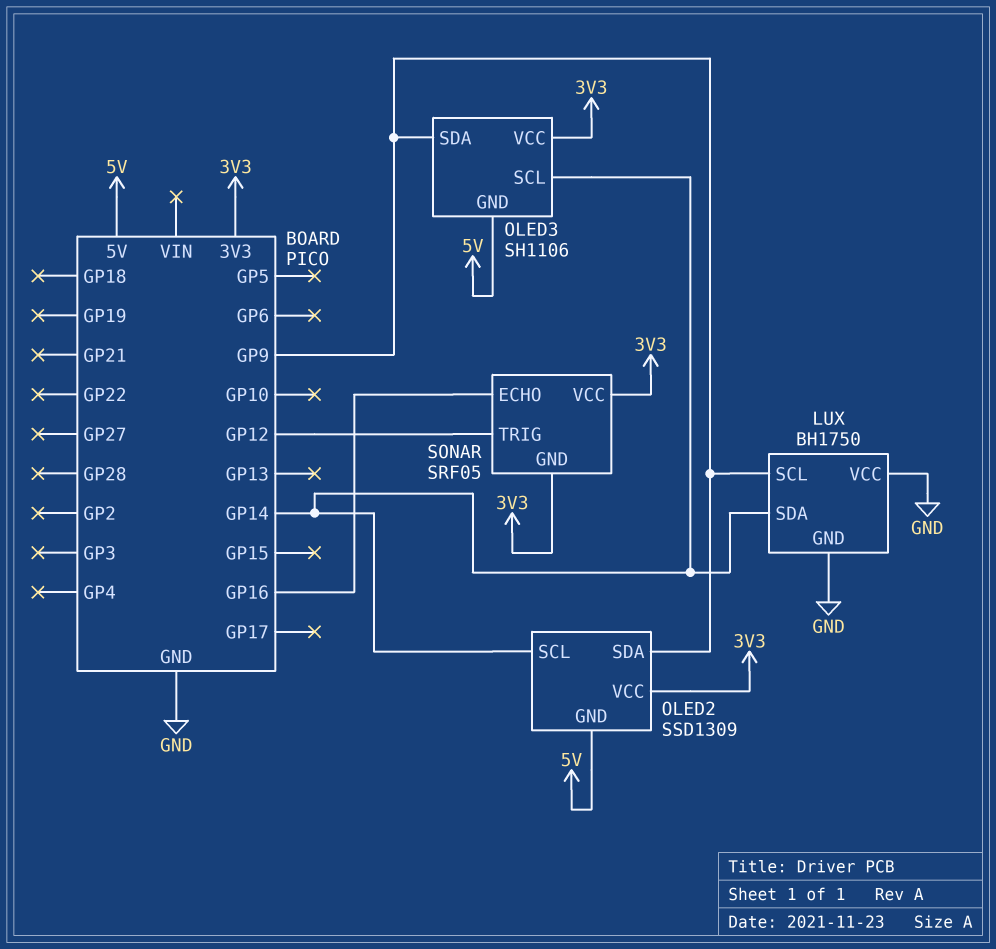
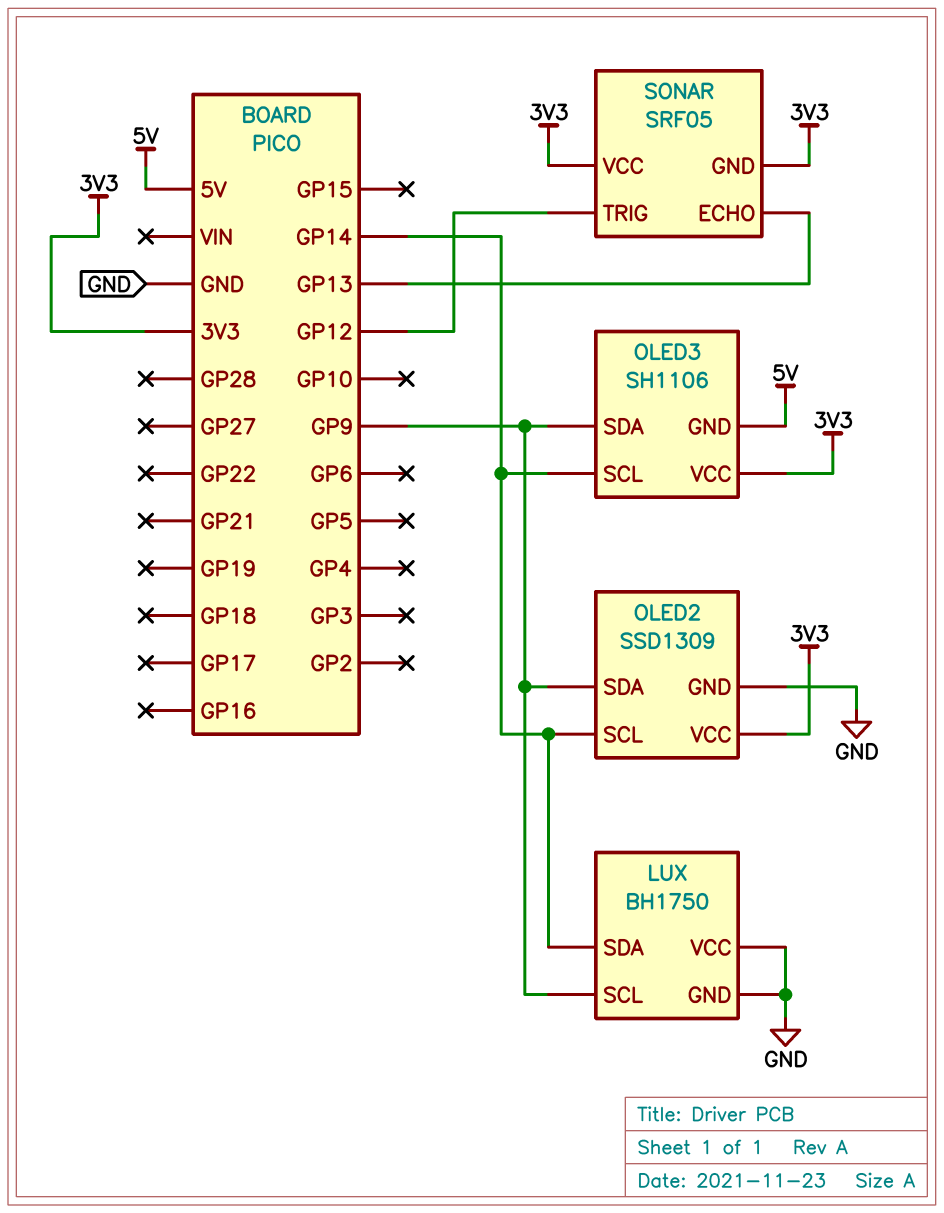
OLED2 pin GND: 5V -> GND
SONAR pin ECHO: GP16 -> GP13

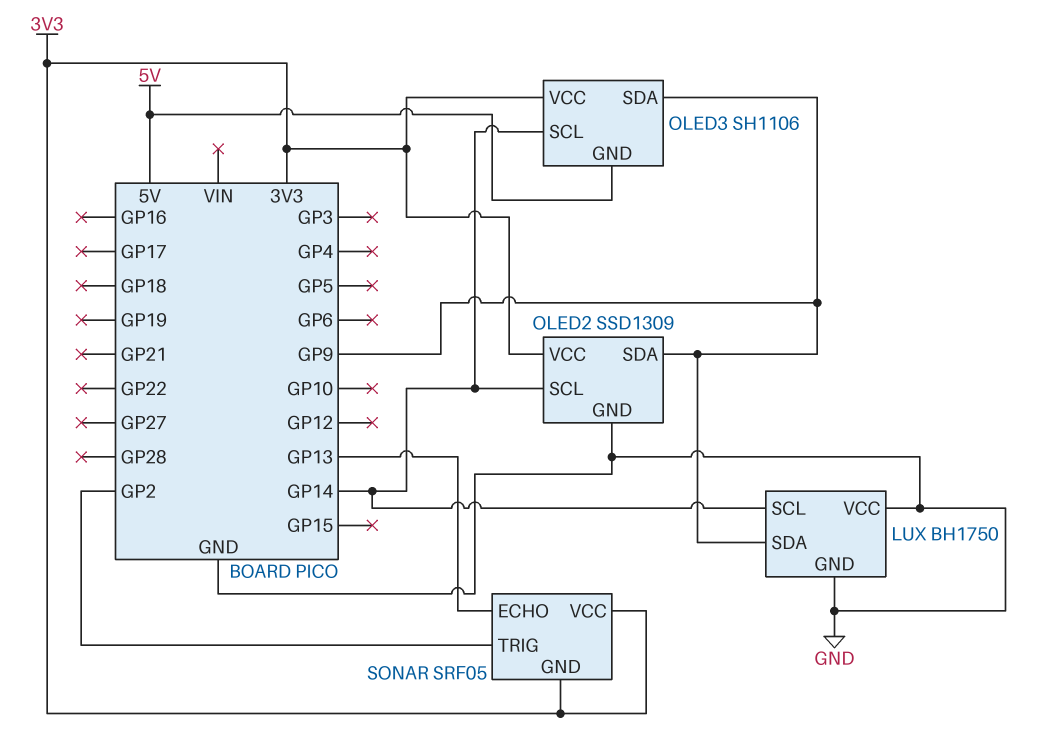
LUX pin SCL: GP9 -> GP14
LUX pin SDA: GP14 -> GP9
SONAR pin TRIG: GP12 -> GP2

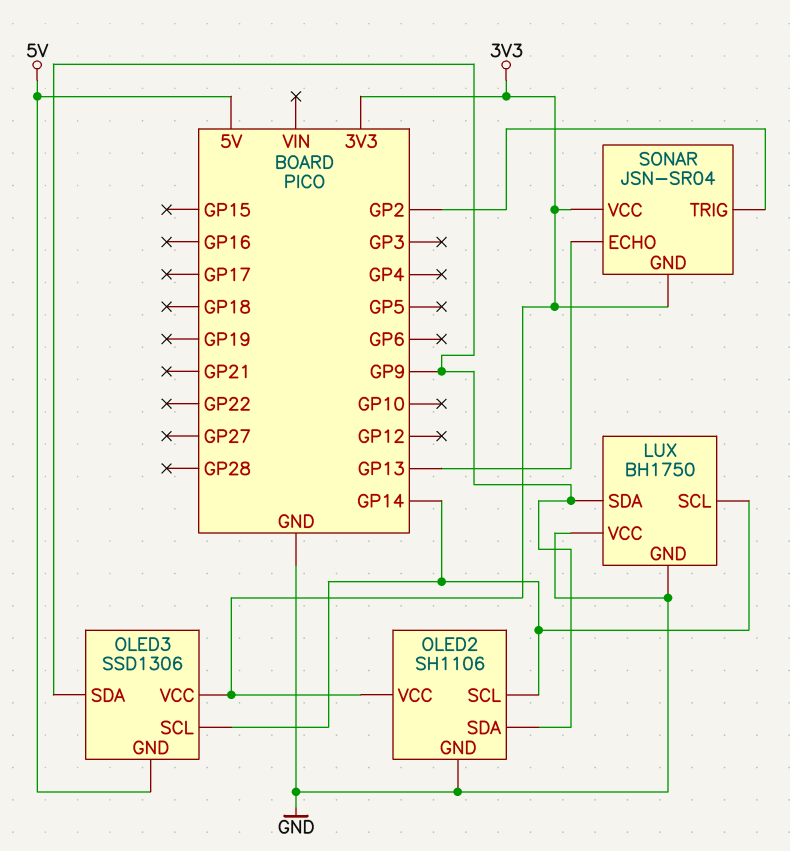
OLED2: SSD1309 -> SH1106
OLED3: SH1106 -> SSD1306
SONAR: SRF05 -> JSN-SR04

